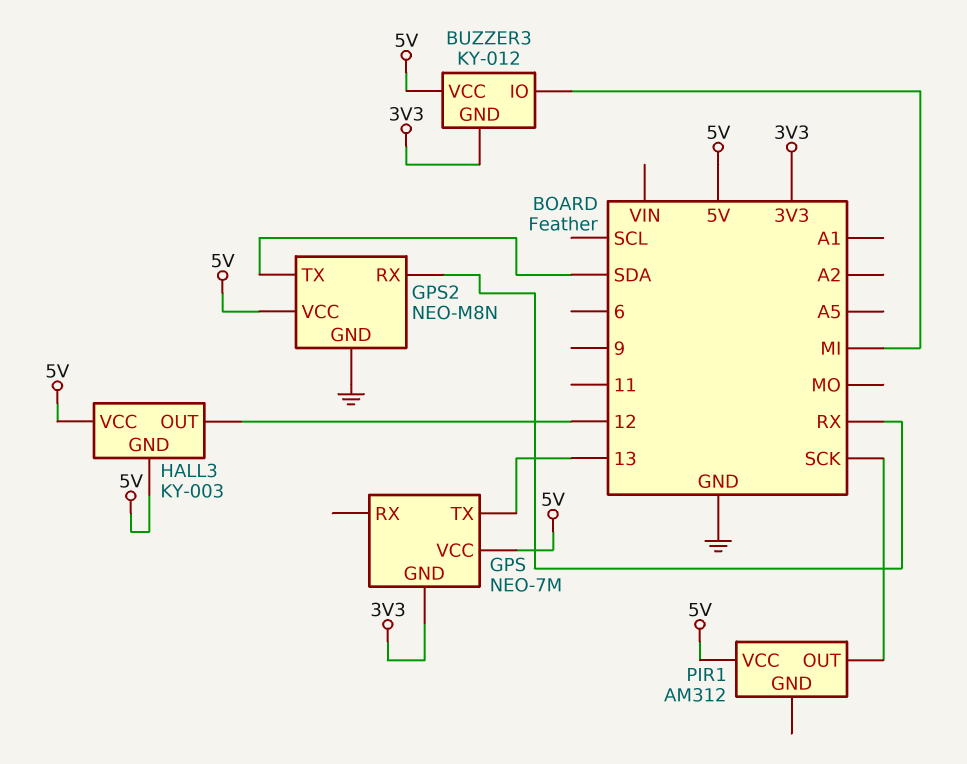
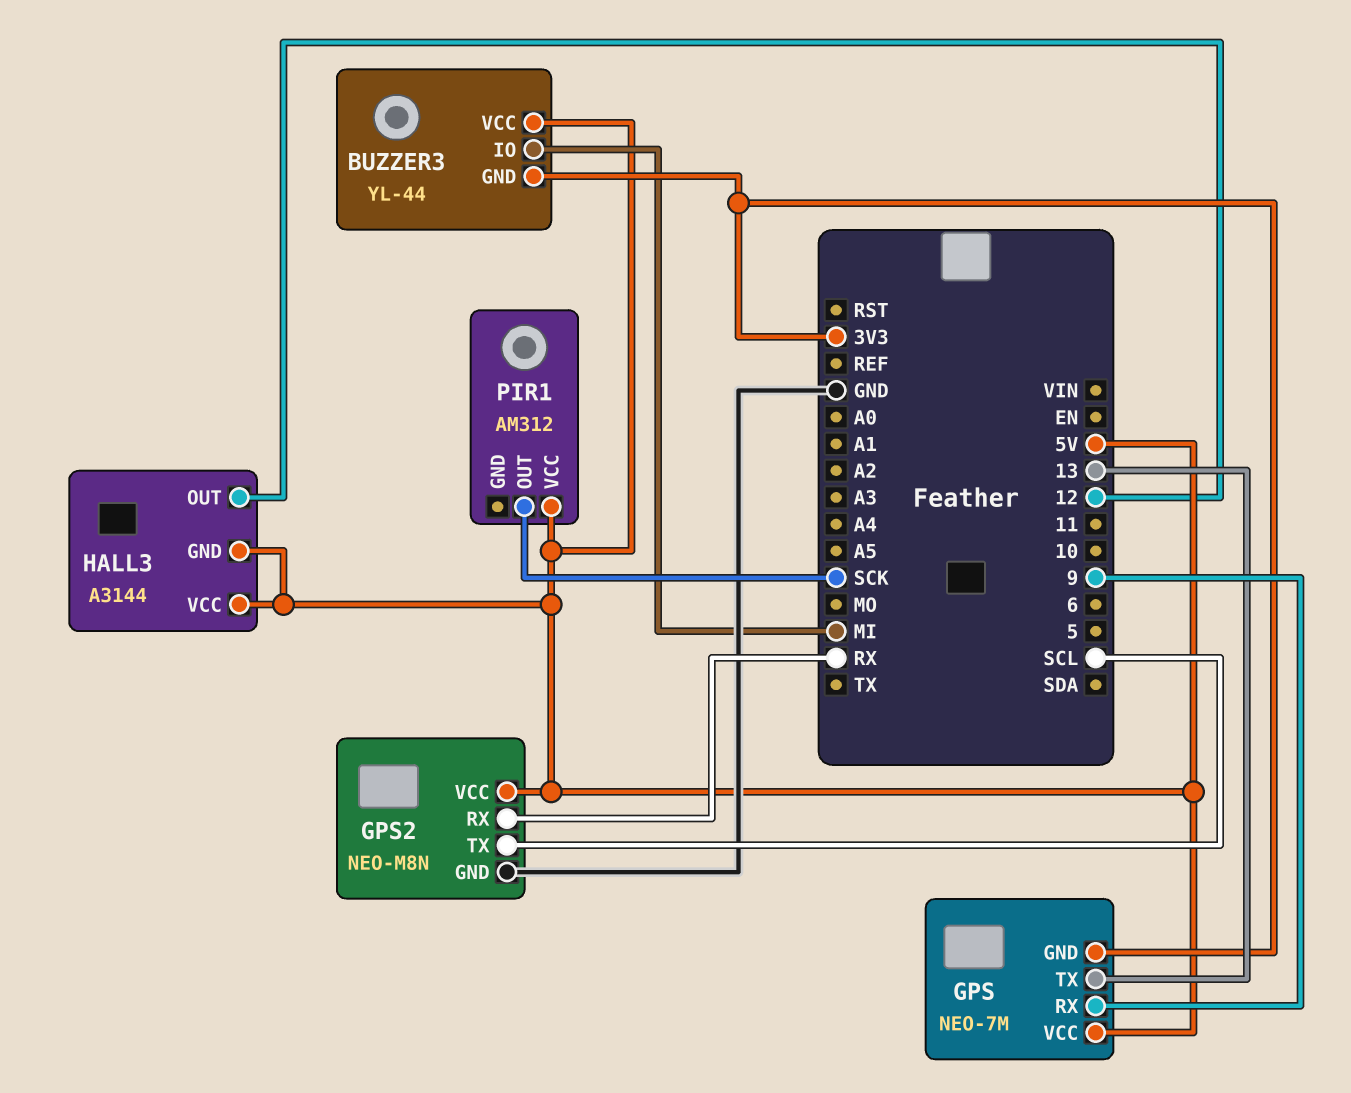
BUZZER3: KY-012 -> YL-44
GPS pin RX: none -> 9
GPS2 pin TX: SDA -> SCL
HALL3: KY-003 -> A3144

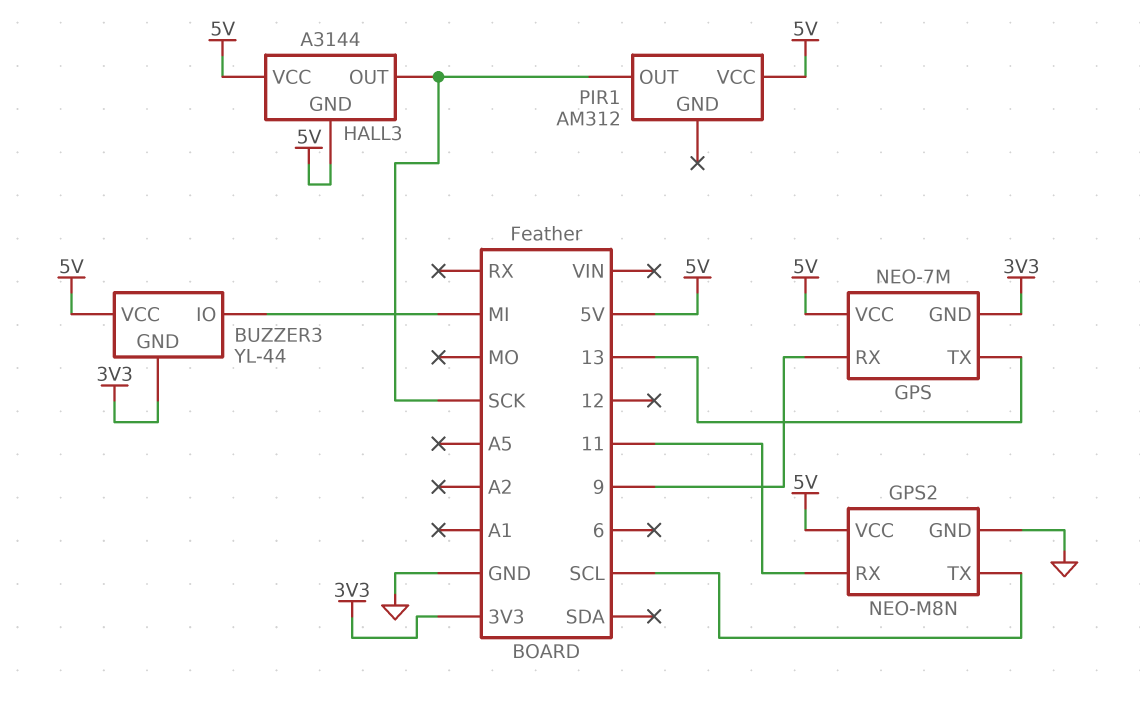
GPS2 pin RX: RX -> 11
HALL3 pin OUT: 12 -> SCK

